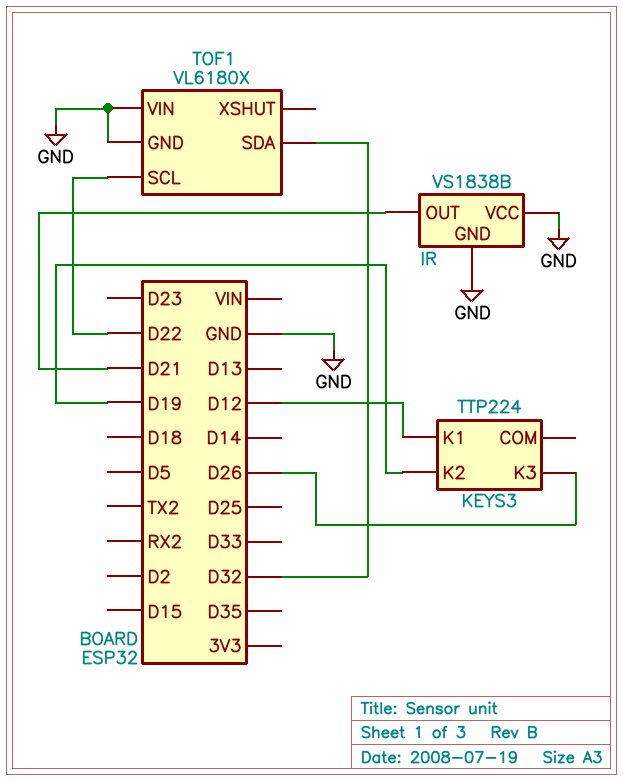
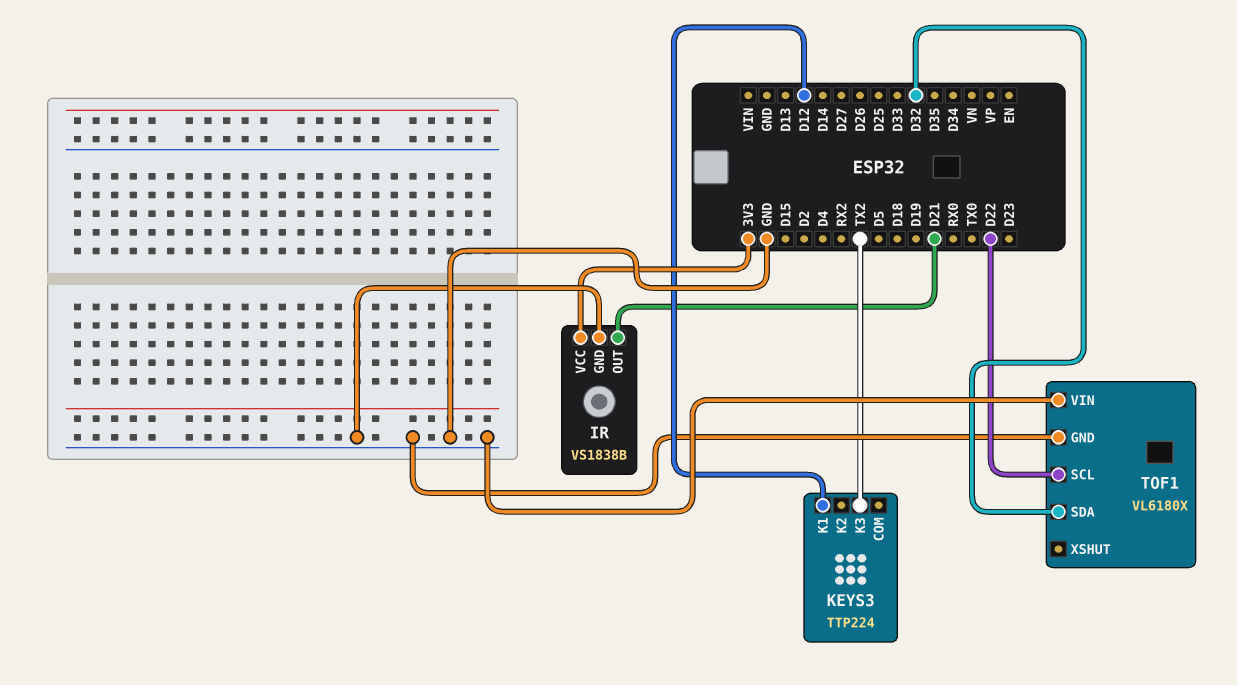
IR pin VCC: GND -> 3V3
KEYS3 pin K2: D19 -> none
KEYS3 pin K3: D26 -> TX2

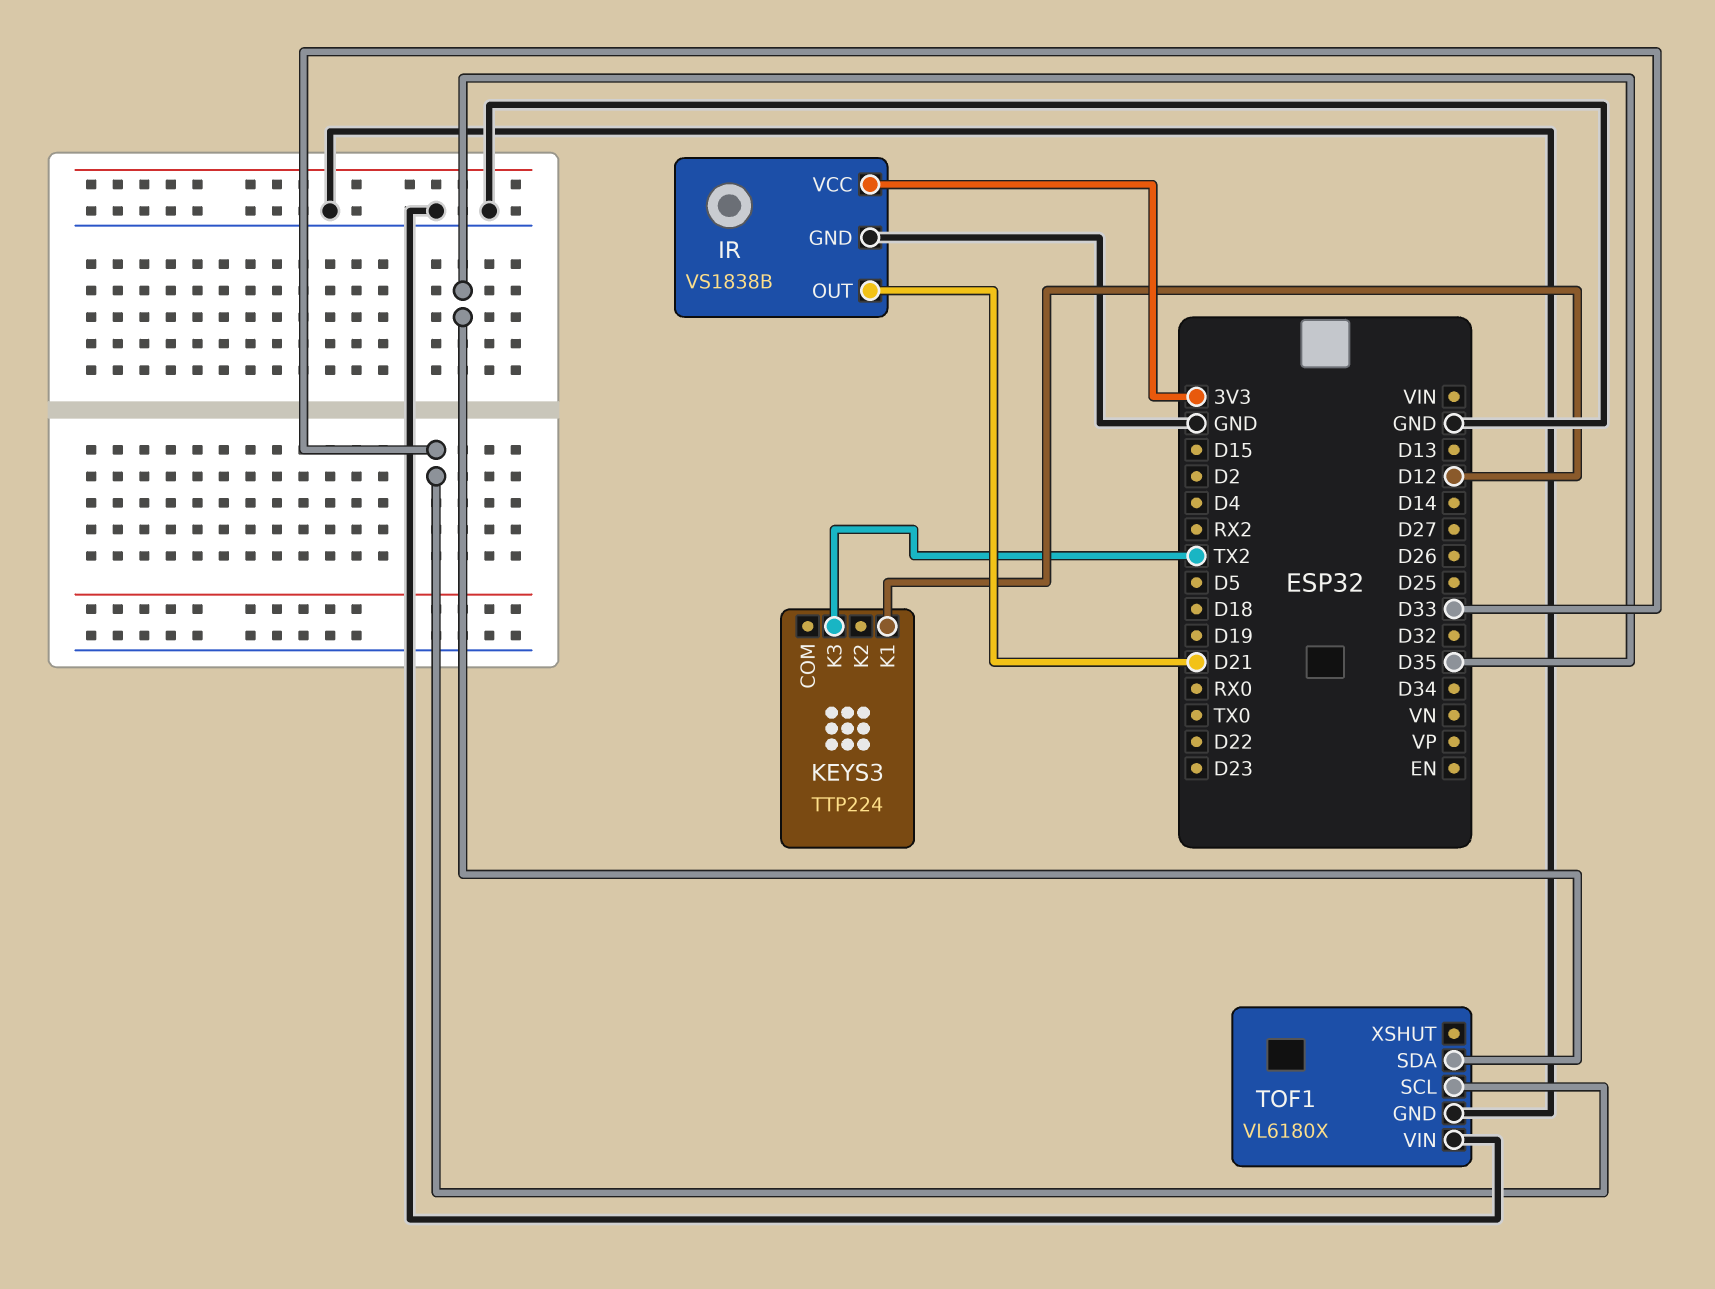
TOF1 pin SCL: D22 -> D33
TOF1 pin SDA: D32 -> D35

